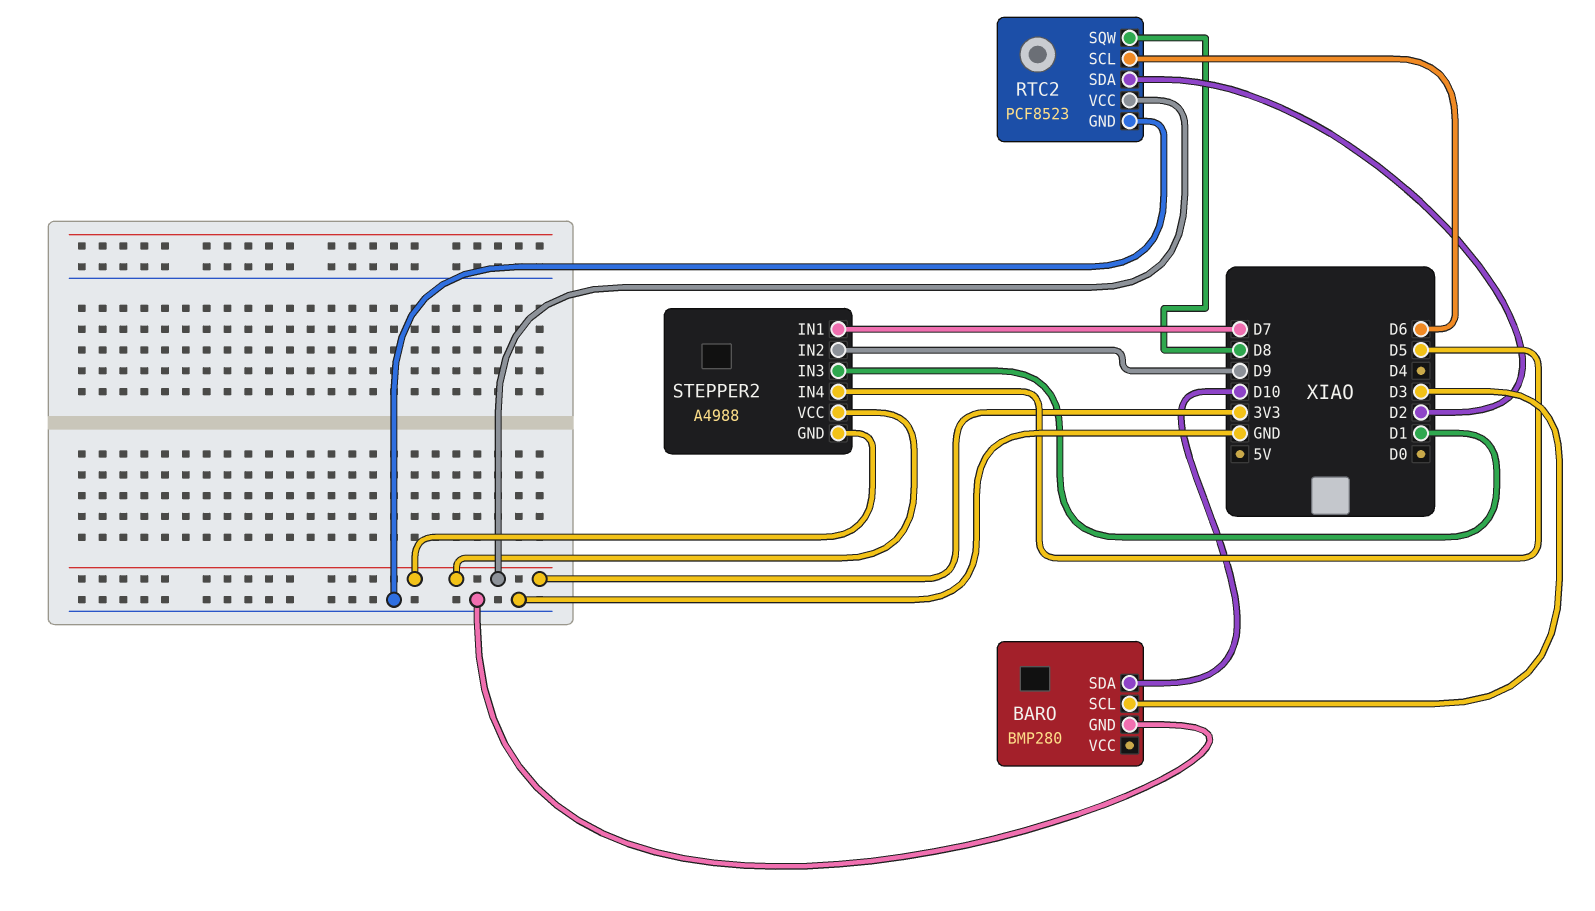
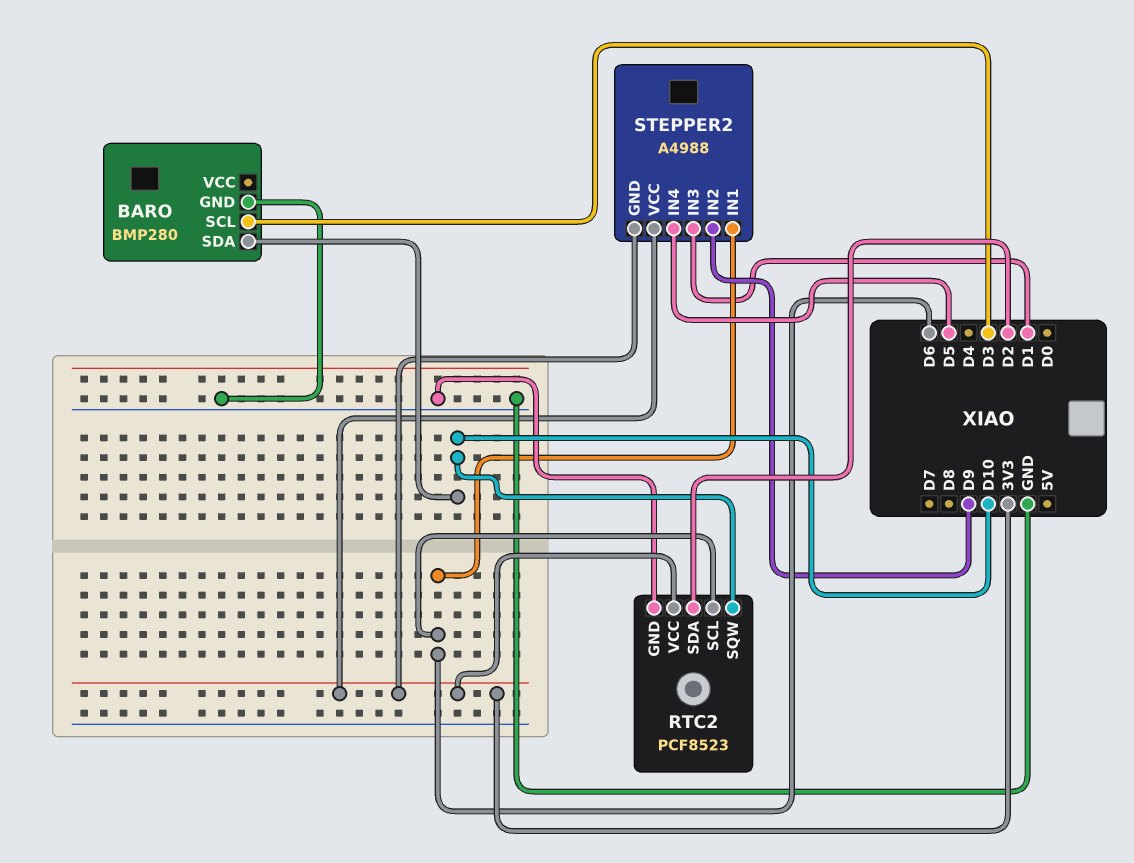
RTC2 pin SQW: D8 -> D10
STEPPER2 pin IN1: D7 -> D6

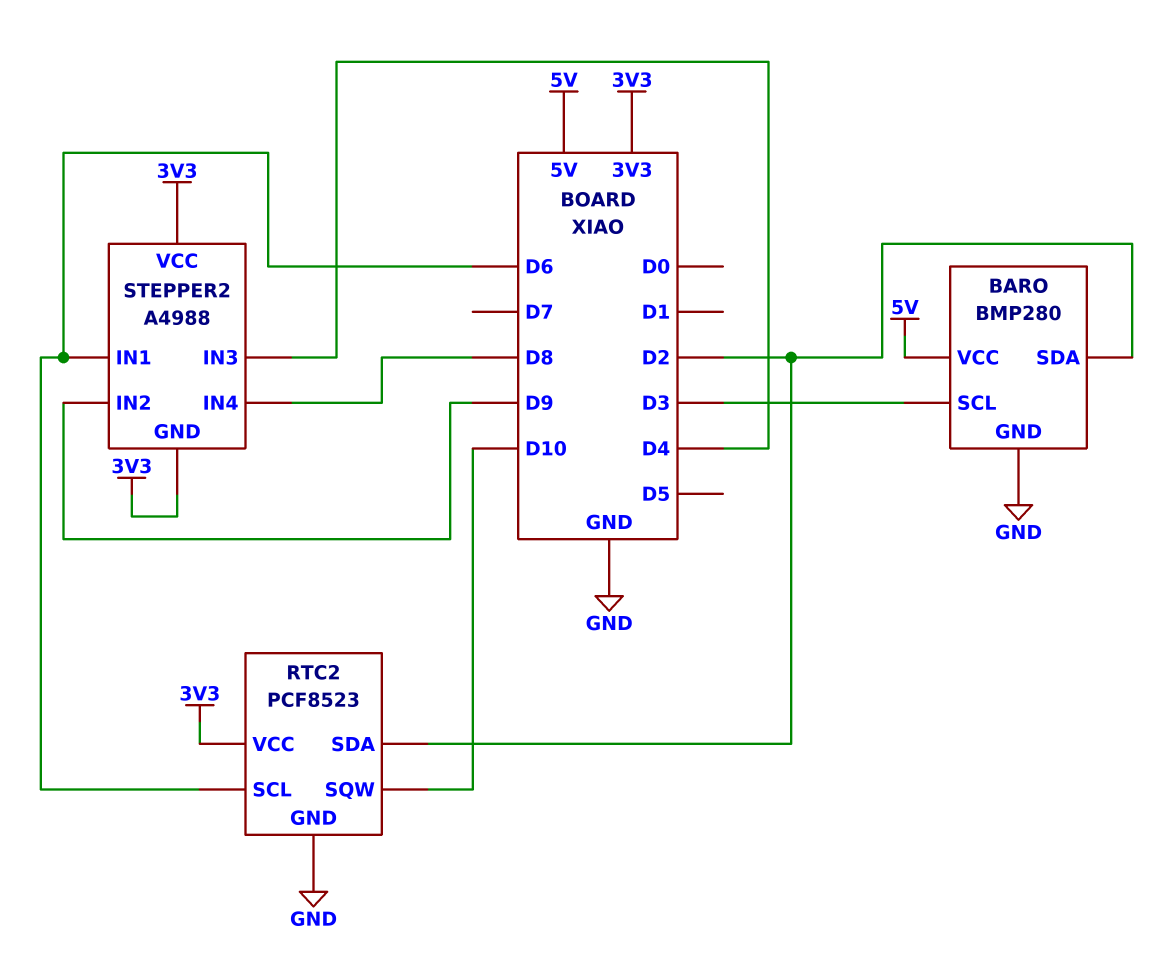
BARO pin SDA: D10 -> D2
BARO pin VCC: none -> 5V
STEPPER2 pin IN3: D1 -> D4
STEPPER2 pin IN4: D5 -> D8

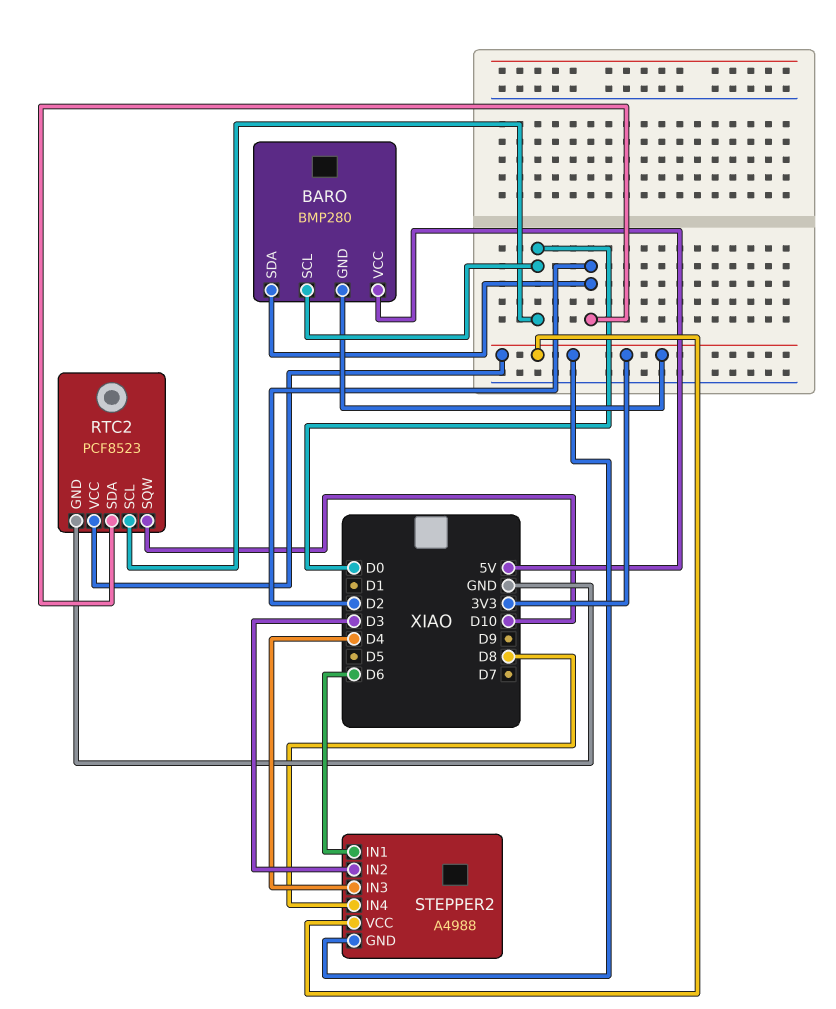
BARO pin GND: GND -> 3V3
BARO pin SCL: D3 -> D0
RTC2 pin SCL: D6 -> D0
STEPPER2 pin IN2: D9 -> D3

